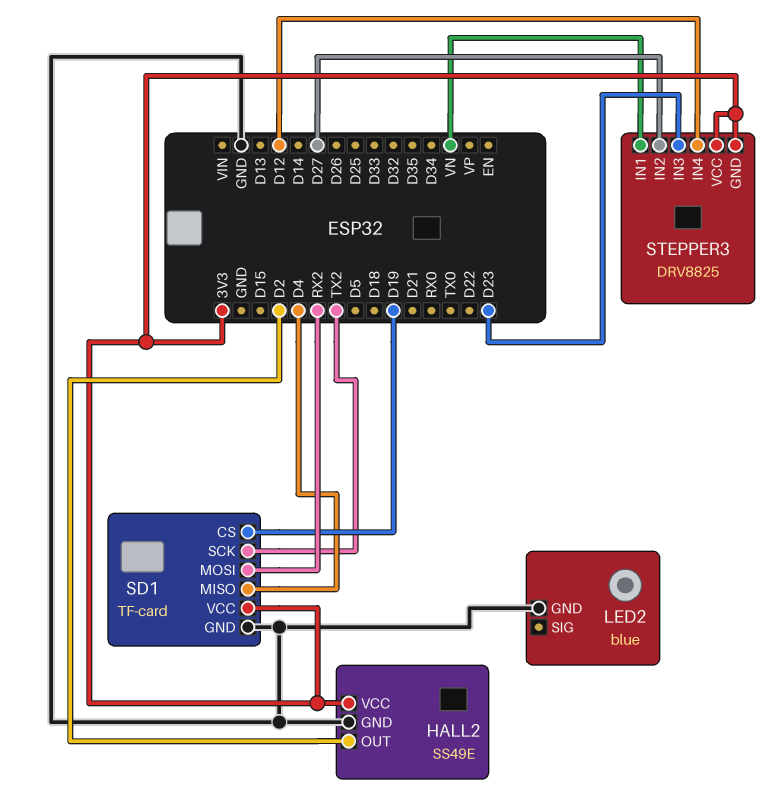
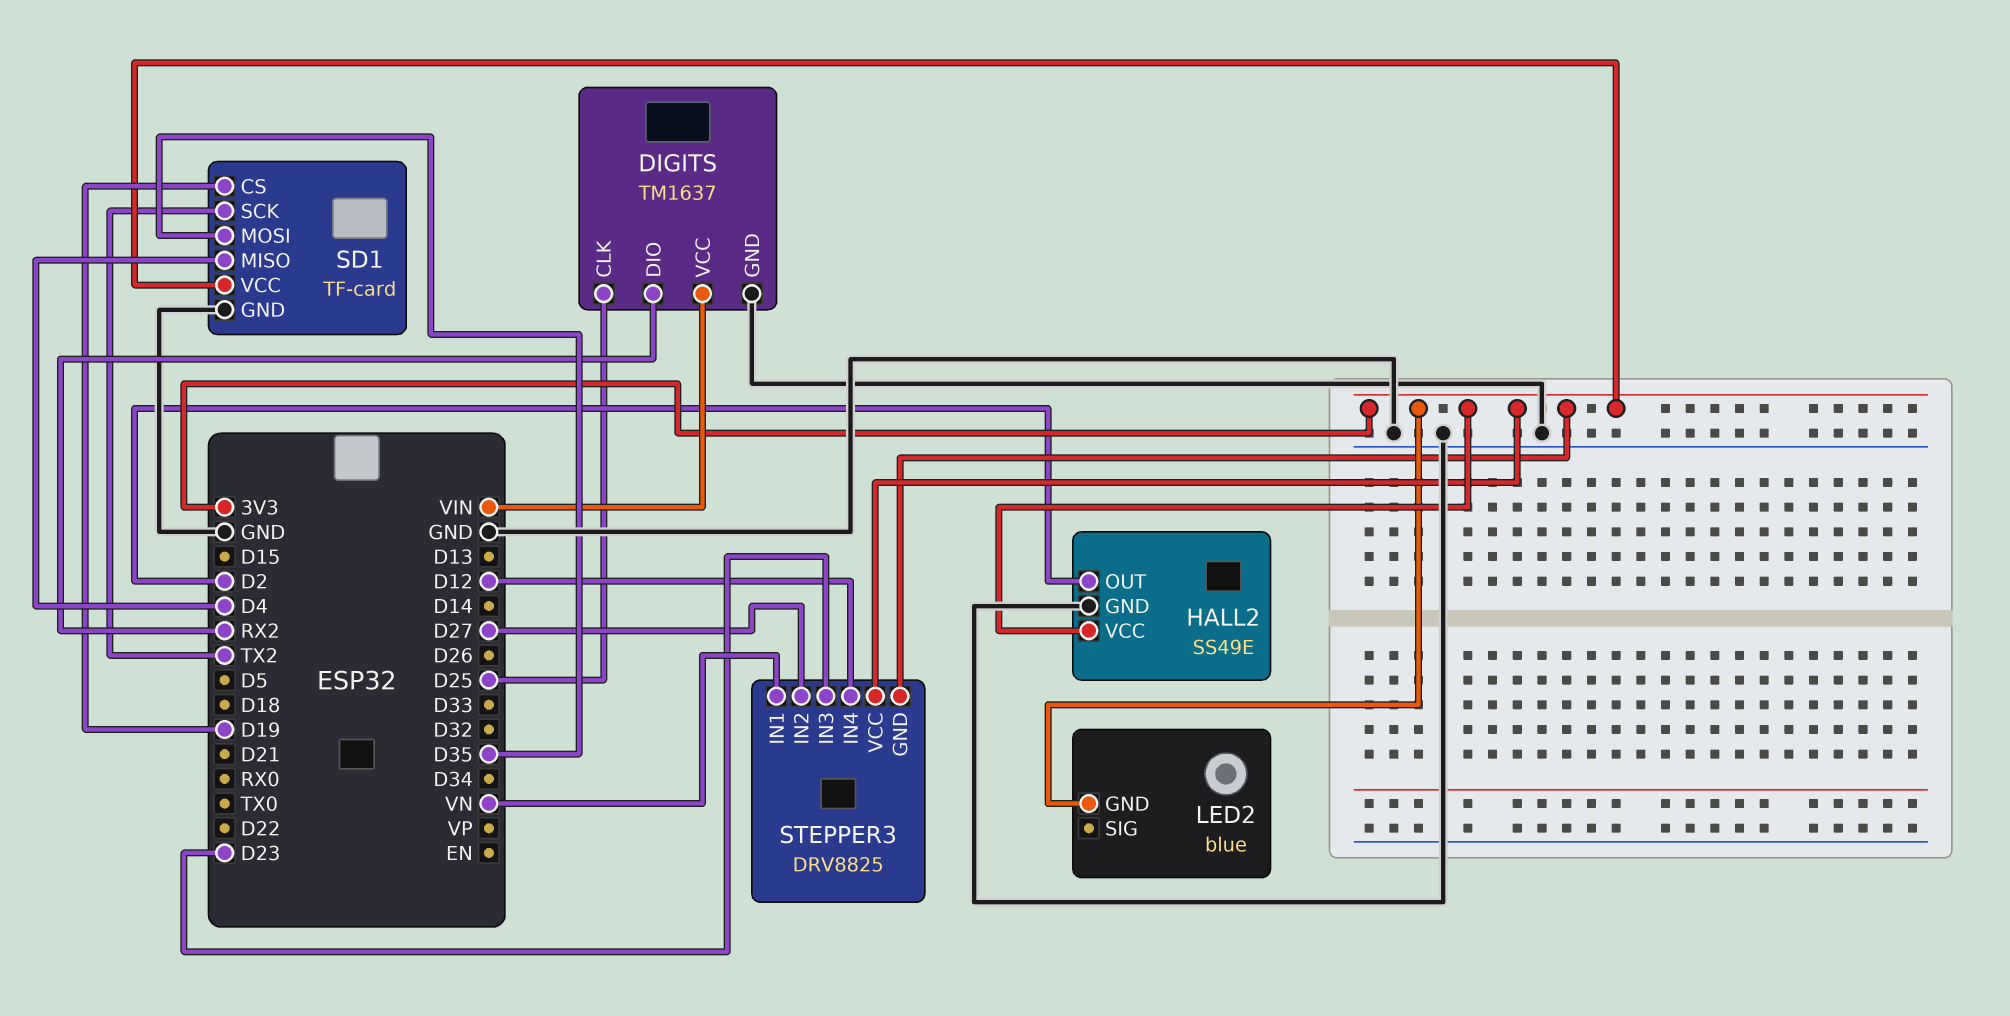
DIGITS: none -> TM1637
DIGITS pin CLK: none -> D25
DIGITS pin DIO: none -> RX2
DIGITS pin GND: none -> GND
DIGITS pin VCC: none -> VIN
LED2 pin GND: GND -> 3V3
SD1 pin MOSI: RX2 -> D35

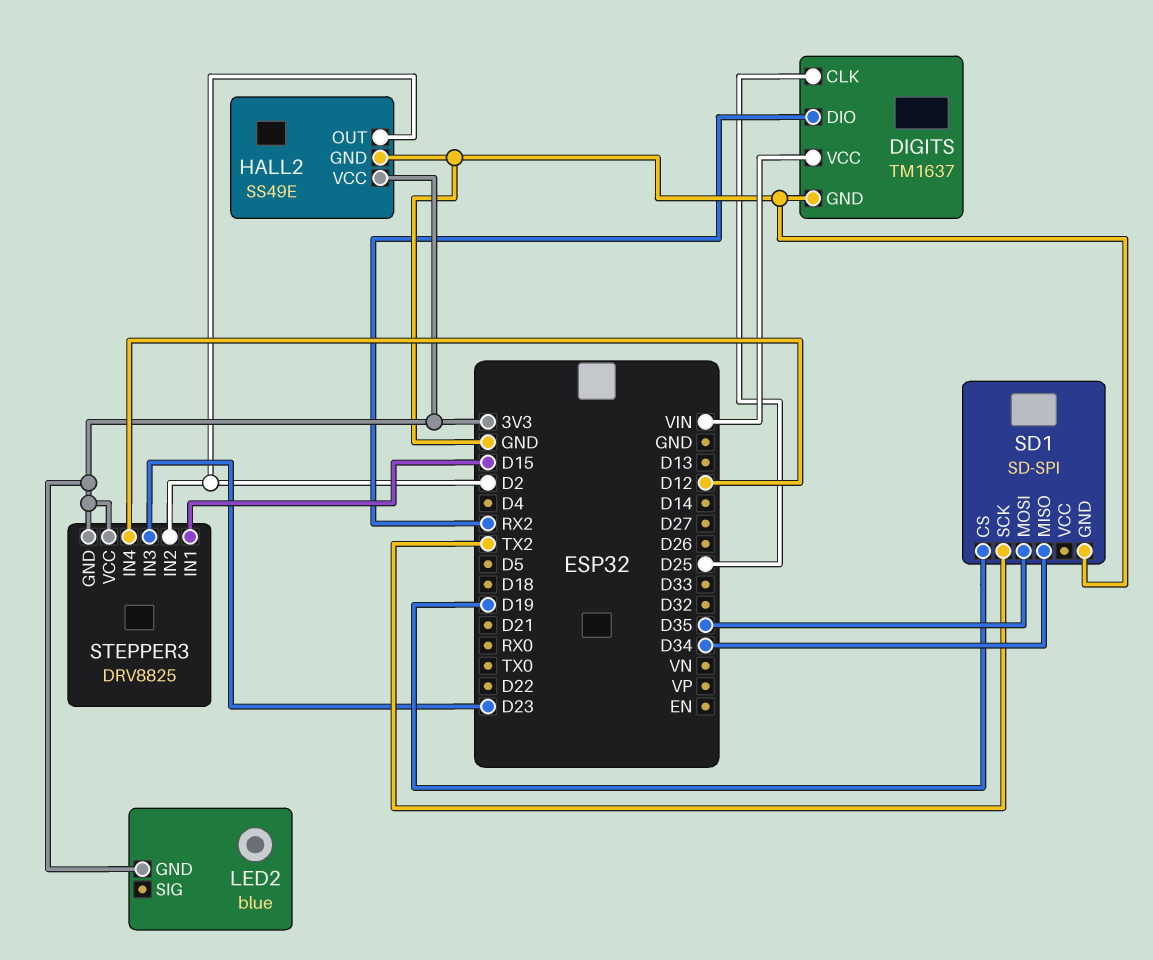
SD1: TF-card -> SD-SPI
SD1 pin MISO: D4 -> D34
SD1 pin VCC: 3V3 -> none
STEPPER3 pin IN1: VN -> D15
STEPPER3 pin IN2: D27 -> D2

